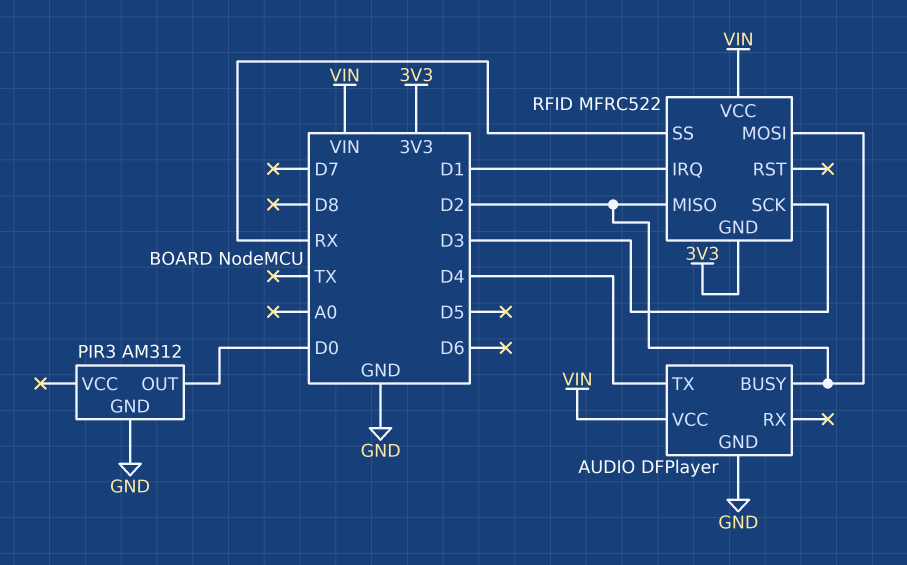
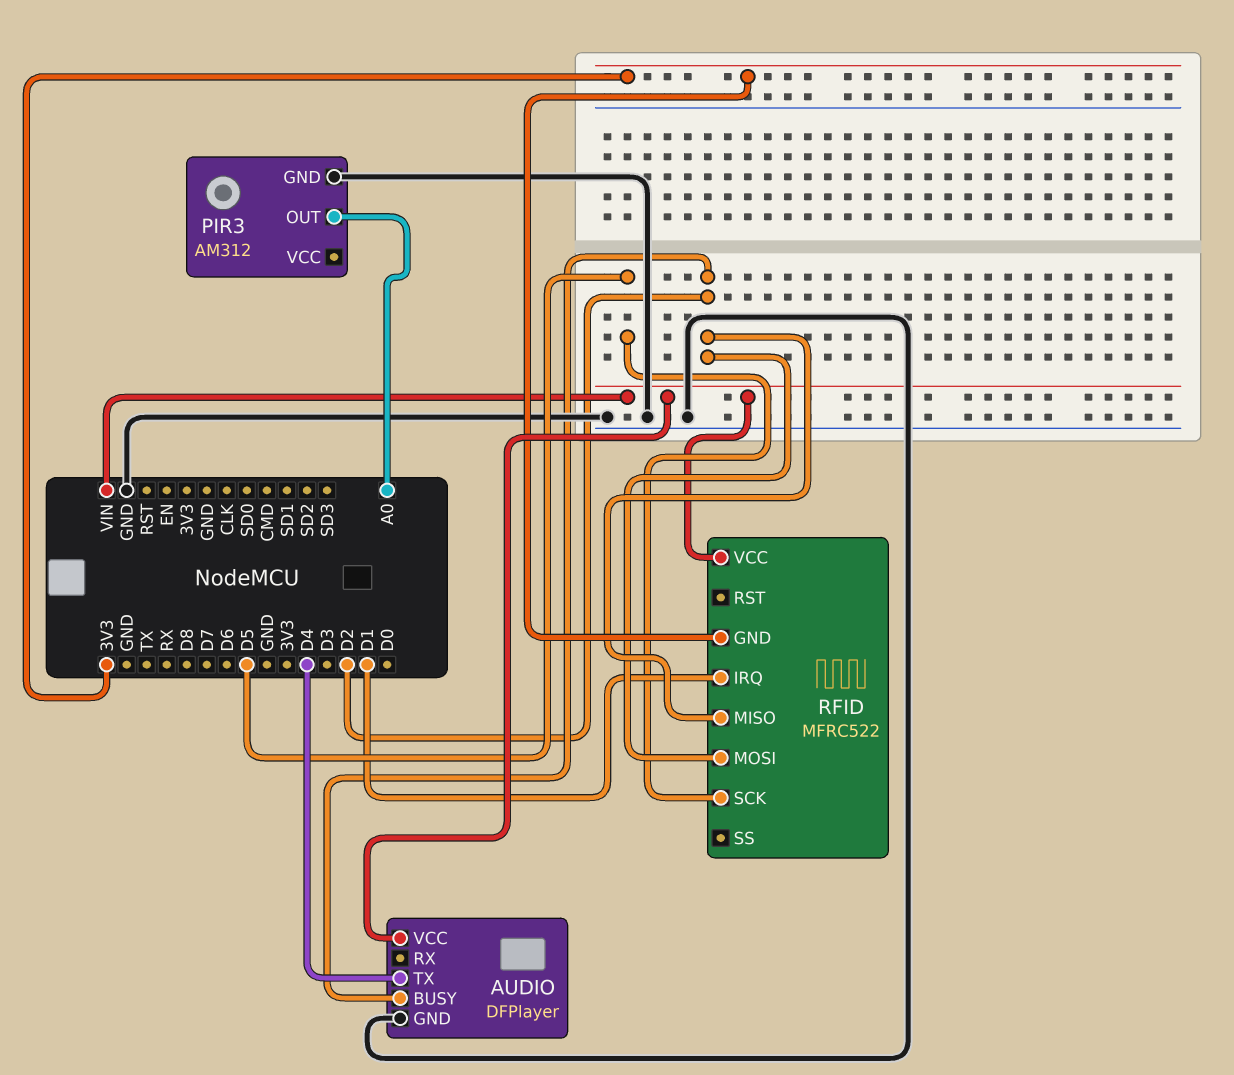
PIR3 pin OUT: D0 -> A0
RFID pin SCK: D3 -> D5
RFID pin SS: RX -> none

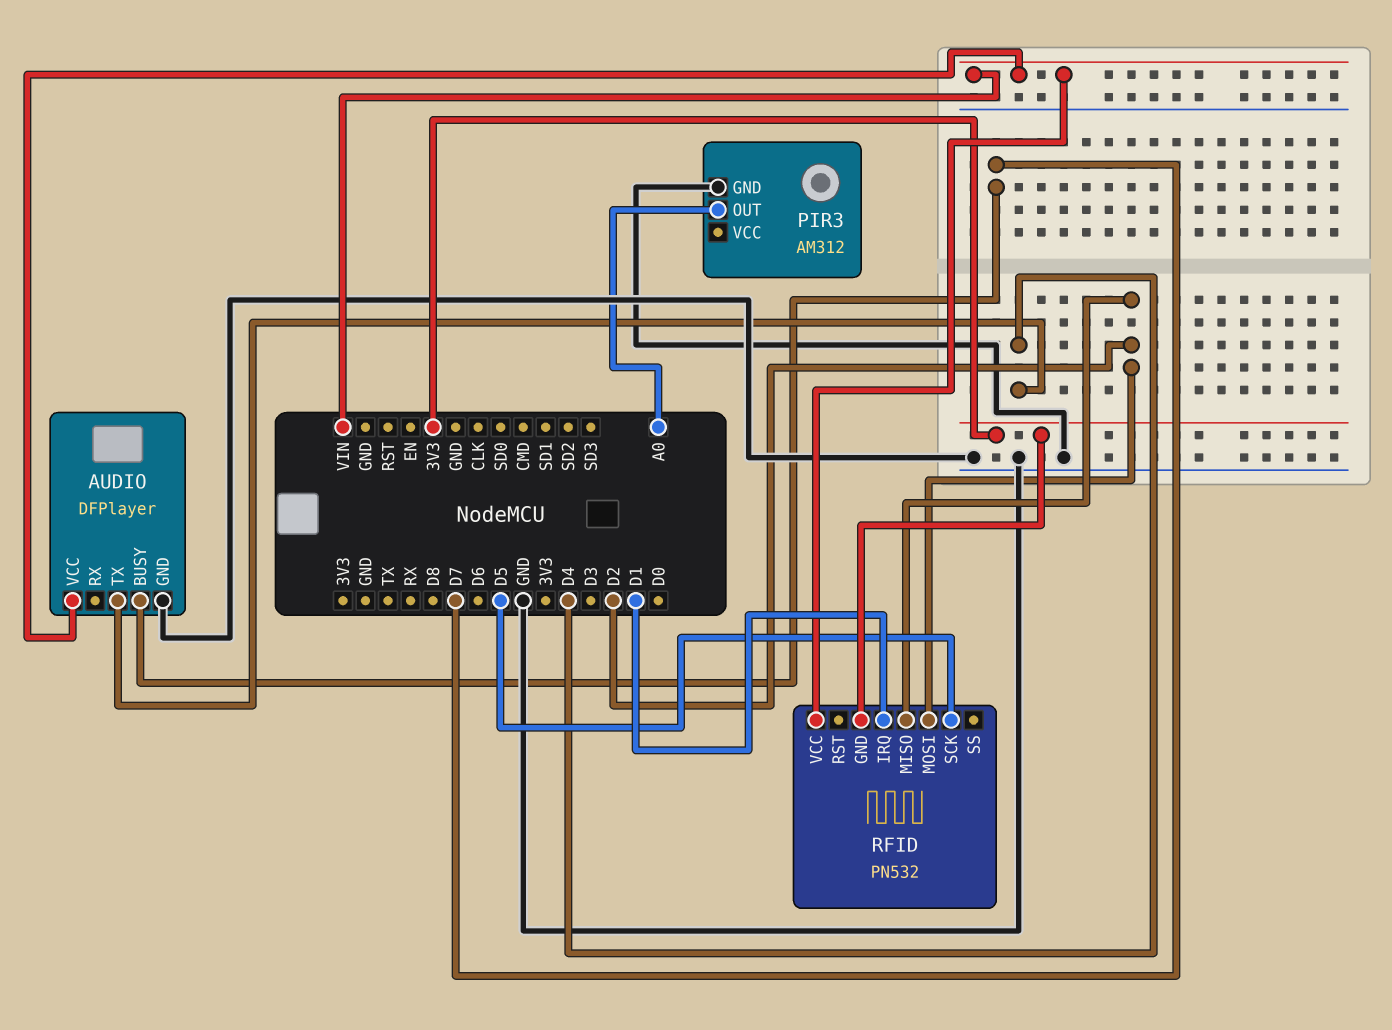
AUDIO pin BUSY: D2 -> D7
RFID: MFRC522 -> PN532

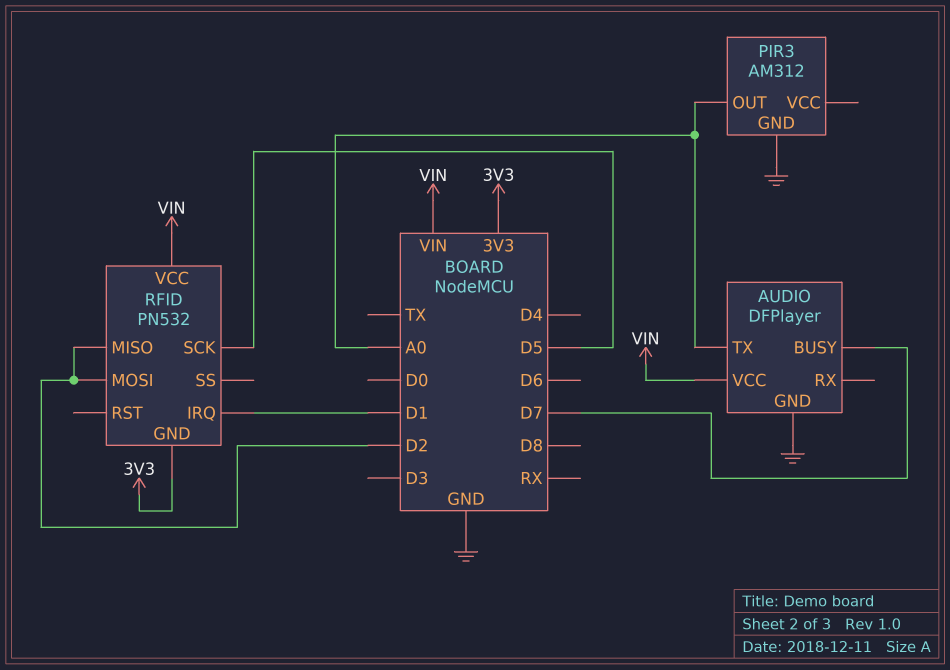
AUDIO pin TX: D4 -> A0

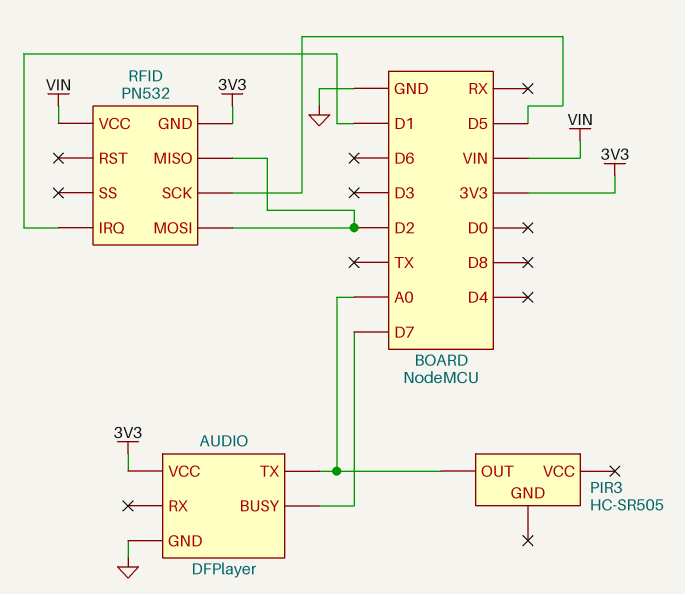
AUDIO pin VCC: VIN -> 3V3
PIR3: AM312 -> HC-SR505
PIR3 pin GND: GND -> none

